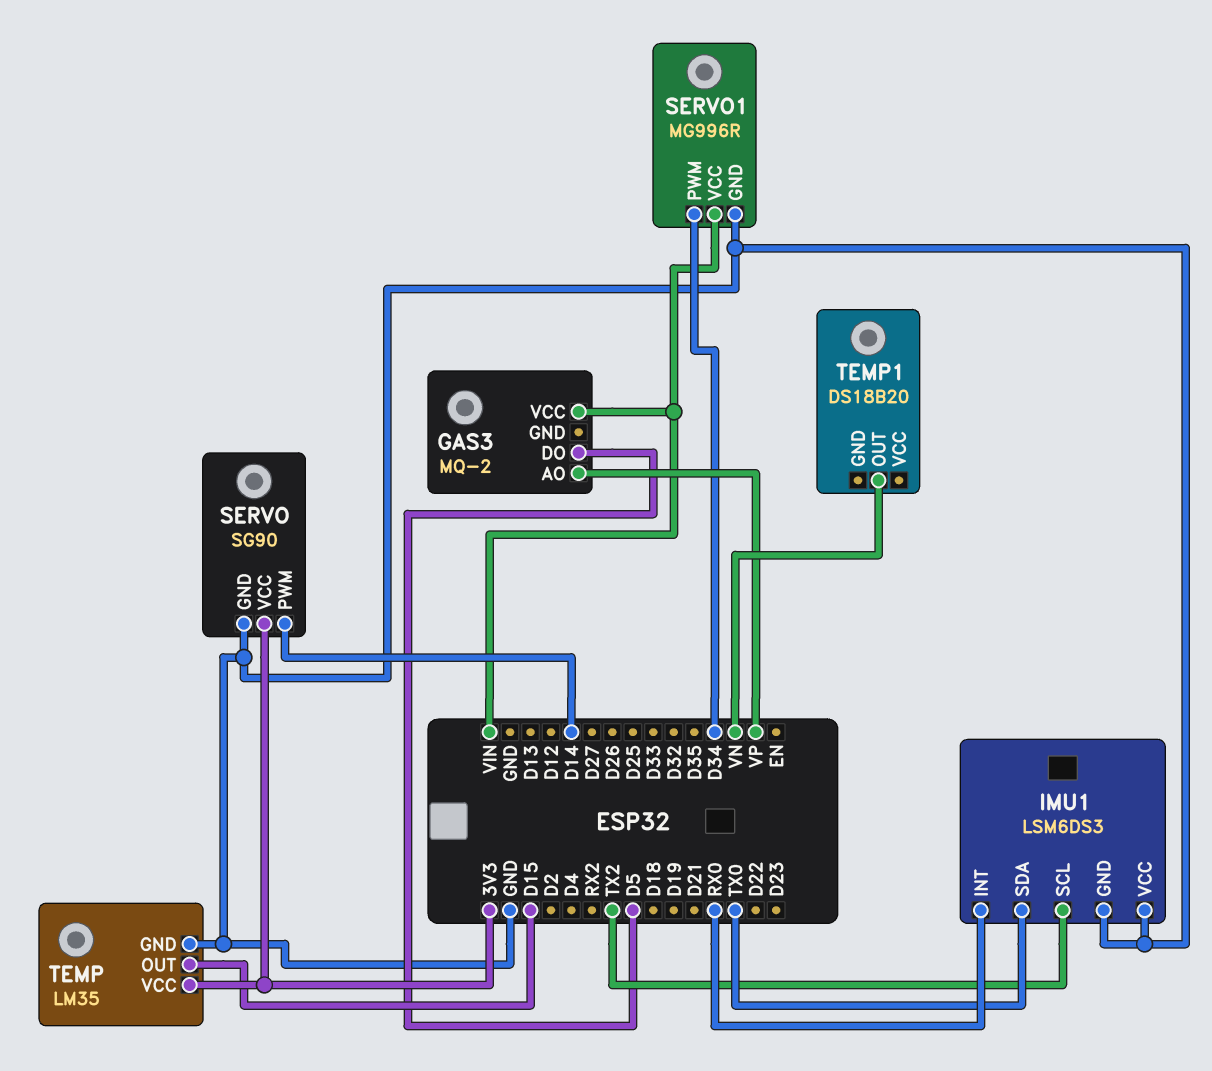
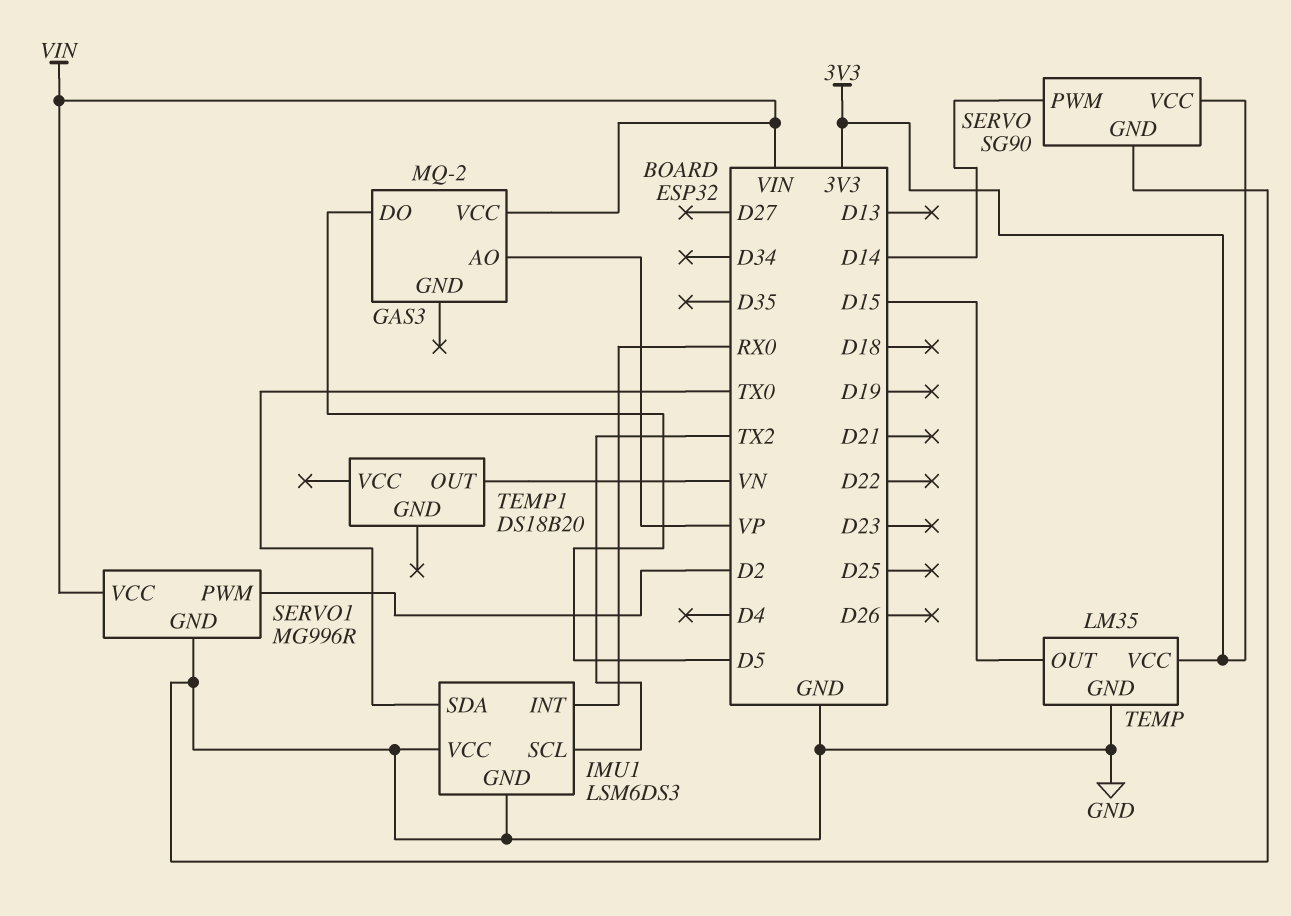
SERVO1 pin PWM: D34 -> D2

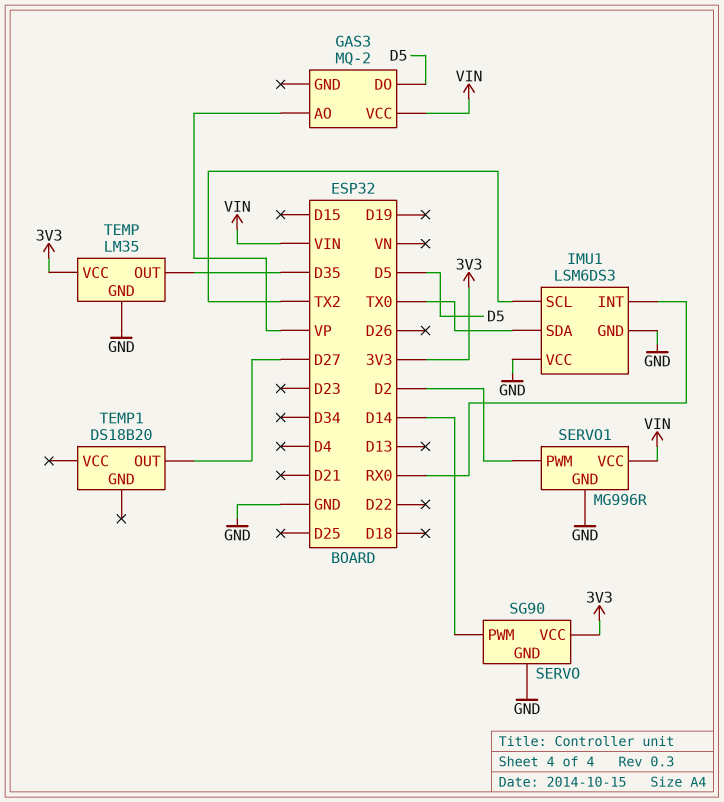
TEMP pin OUT: D15 -> D35
TEMP1 pin OUT: VN -> D27

